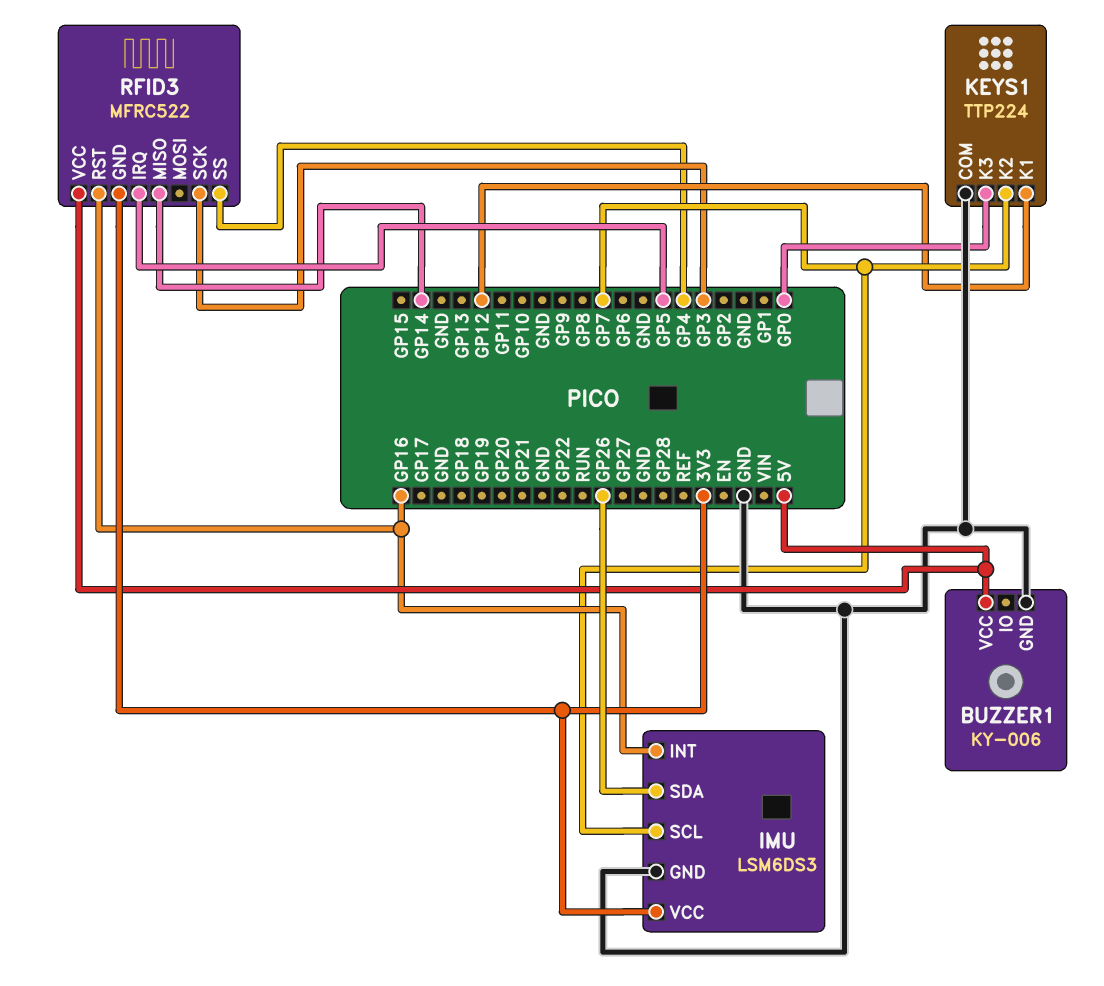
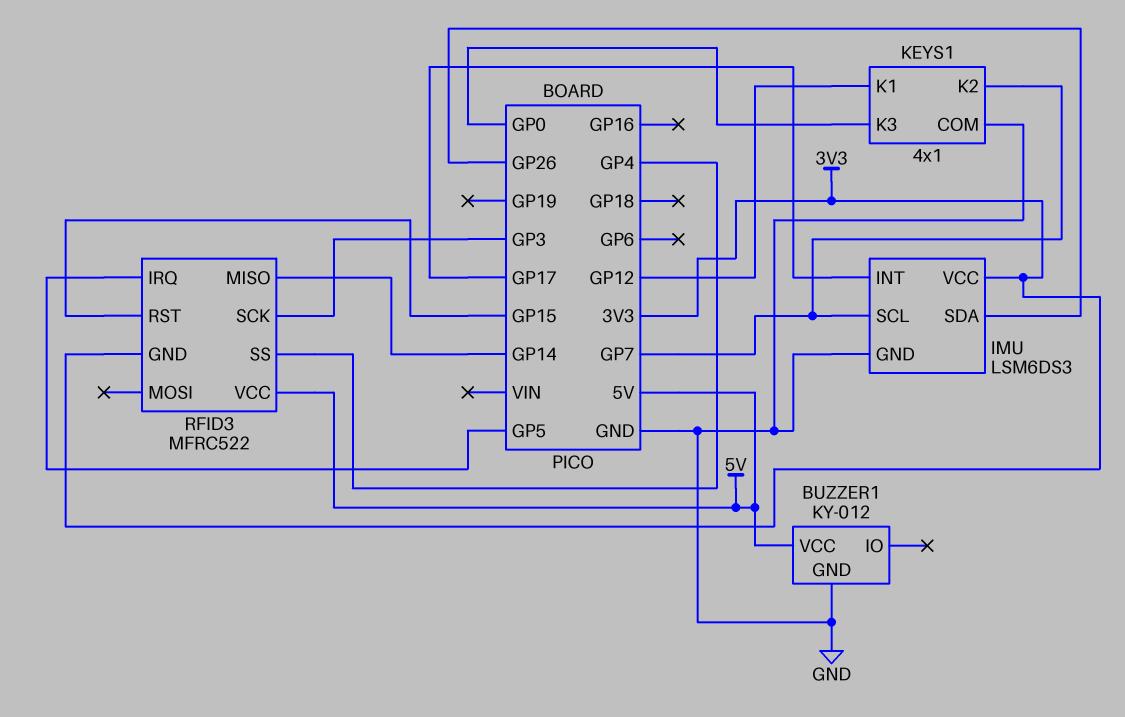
BUZZER1: KY-006 -> KY-012
IMU pin INT: GP16 -> GP17
KEYS1: TTP224 -> 4x1
RFID3 pin RST: GP16 -> GP15

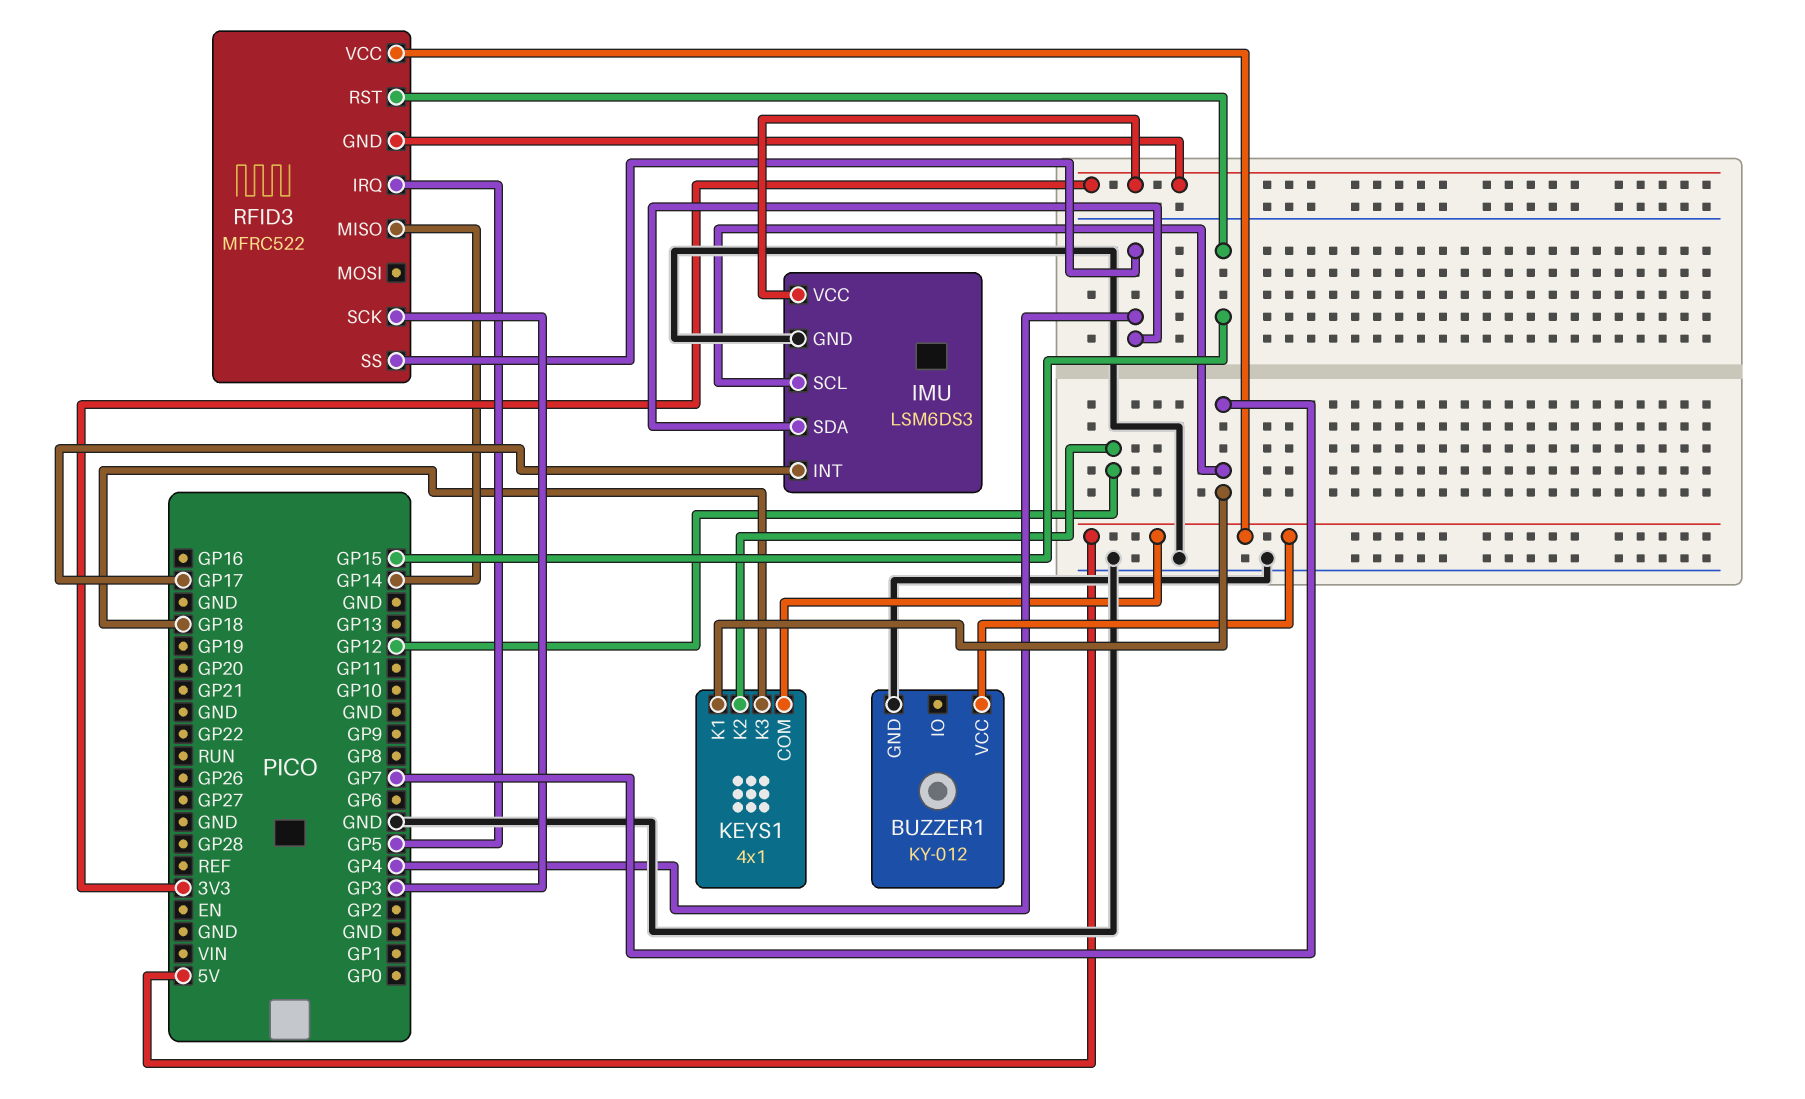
IMU pin SDA: GP26 -> GP4
KEYS1 pin COM: GND -> 5V
KEYS1 pin K1: GP12 -> GP7
KEYS1 pin K2: GP7 -> GP12
KEYS1 pin K3: GP0 -> GP18

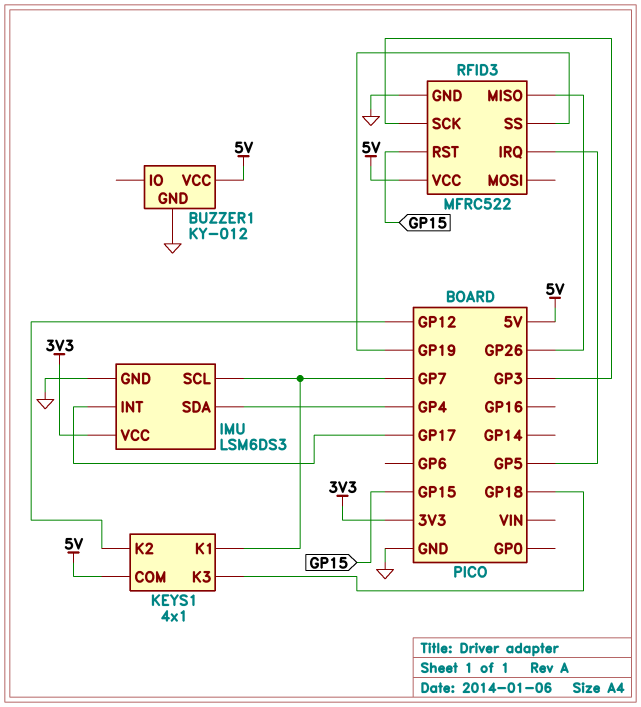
RFID3 pin GND: 3V3 -> GND
RFID3 pin MISO: GP14 -> GP26
RFID3 pin SS: GP4 -> GP19

